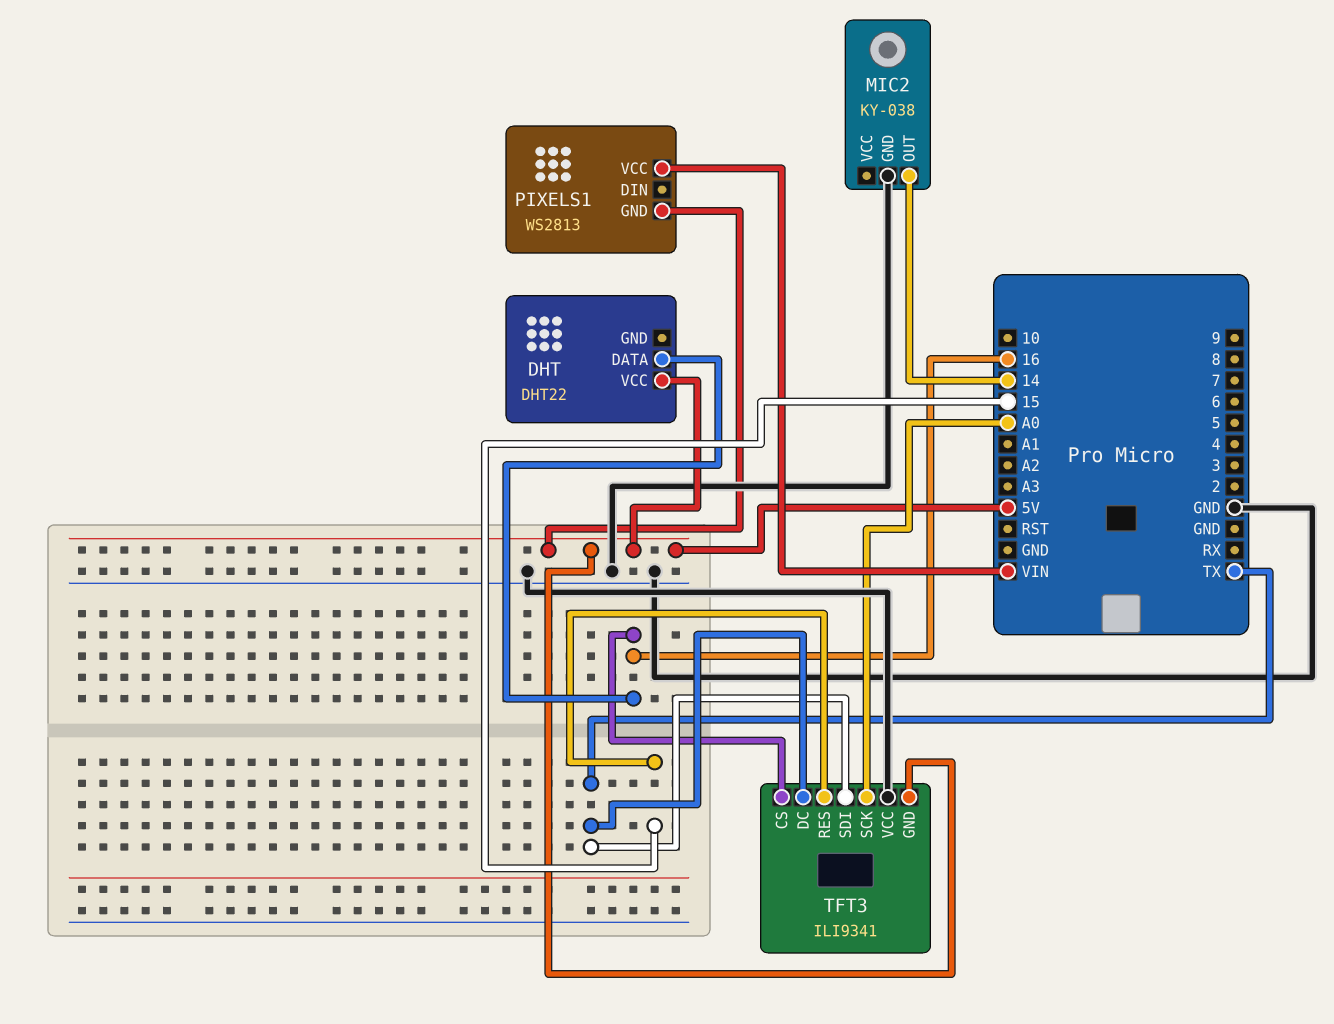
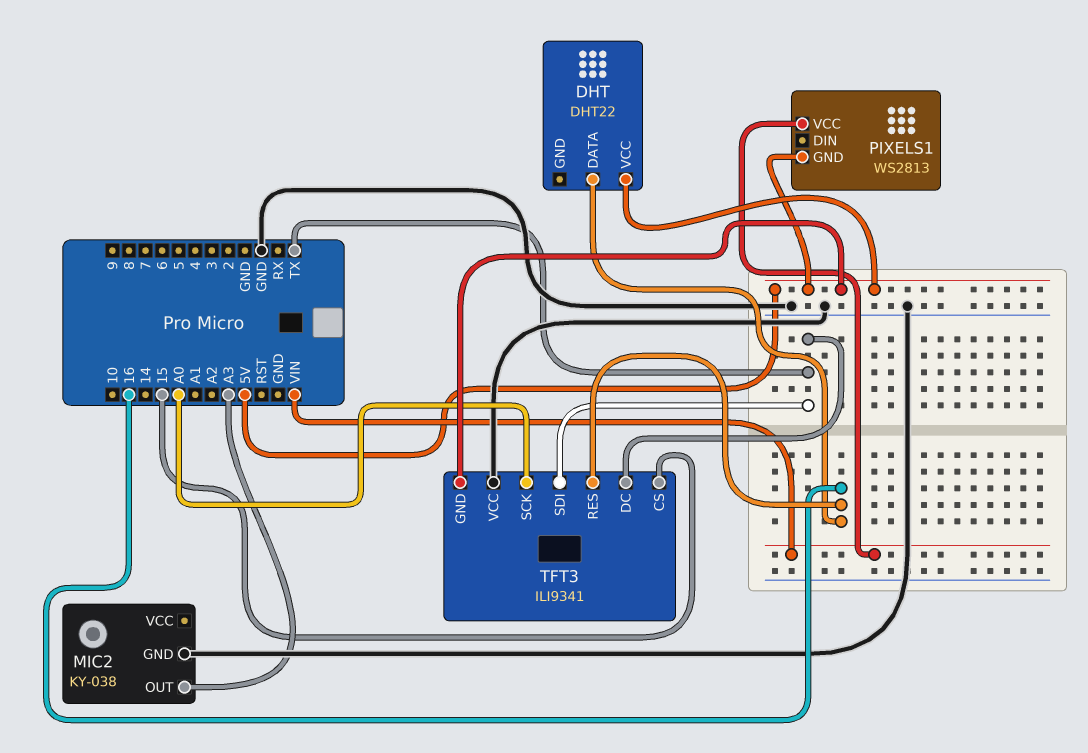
MIC2 pin OUT: 14 -> A3
TFT3 pin CS: 16 -> 15
TFT3 pin RES: 15 -> 16

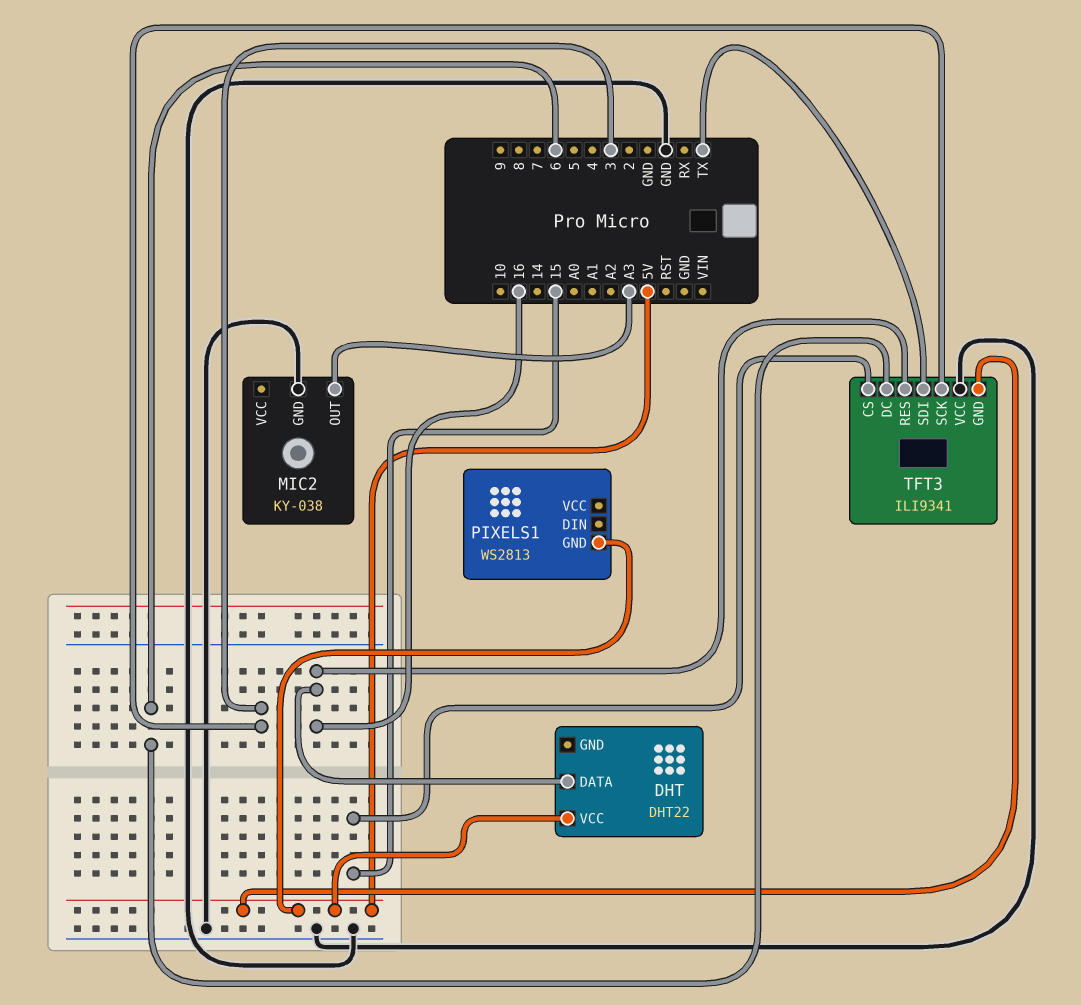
PIXELS1 pin VCC: VIN -> none
TFT3 pin DC: TX -> 6
TFT3 pin SCK: A0 -> 3

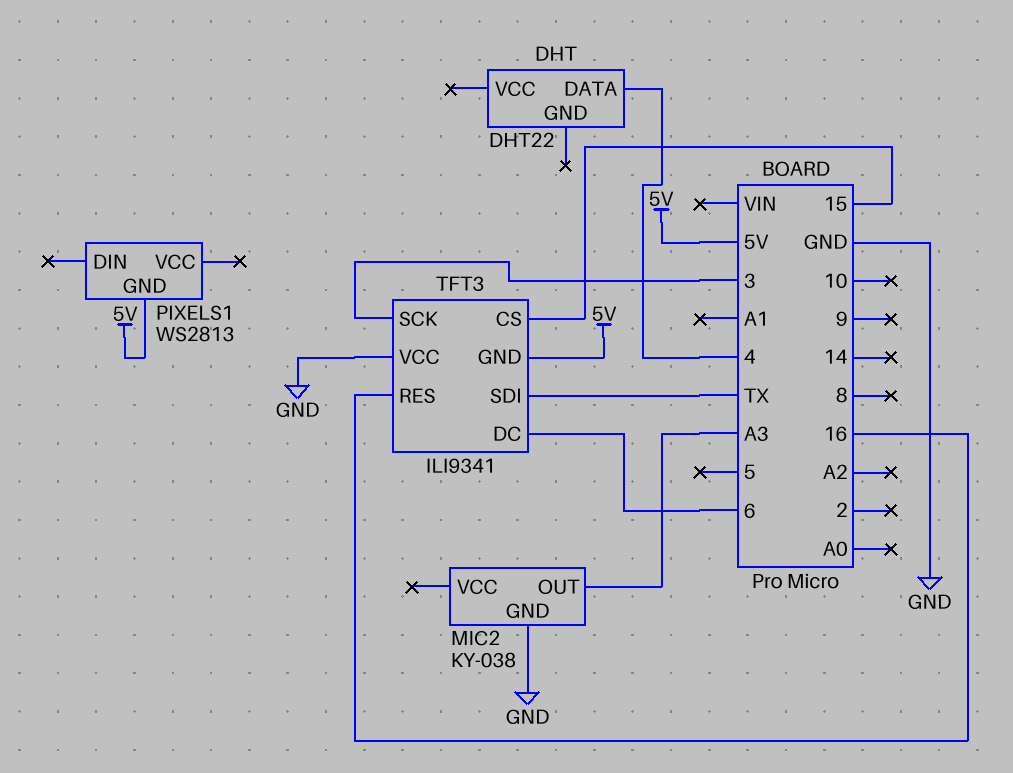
DHT pin DATA: 16 -> 4
DHT pin VCC: 5V -> none

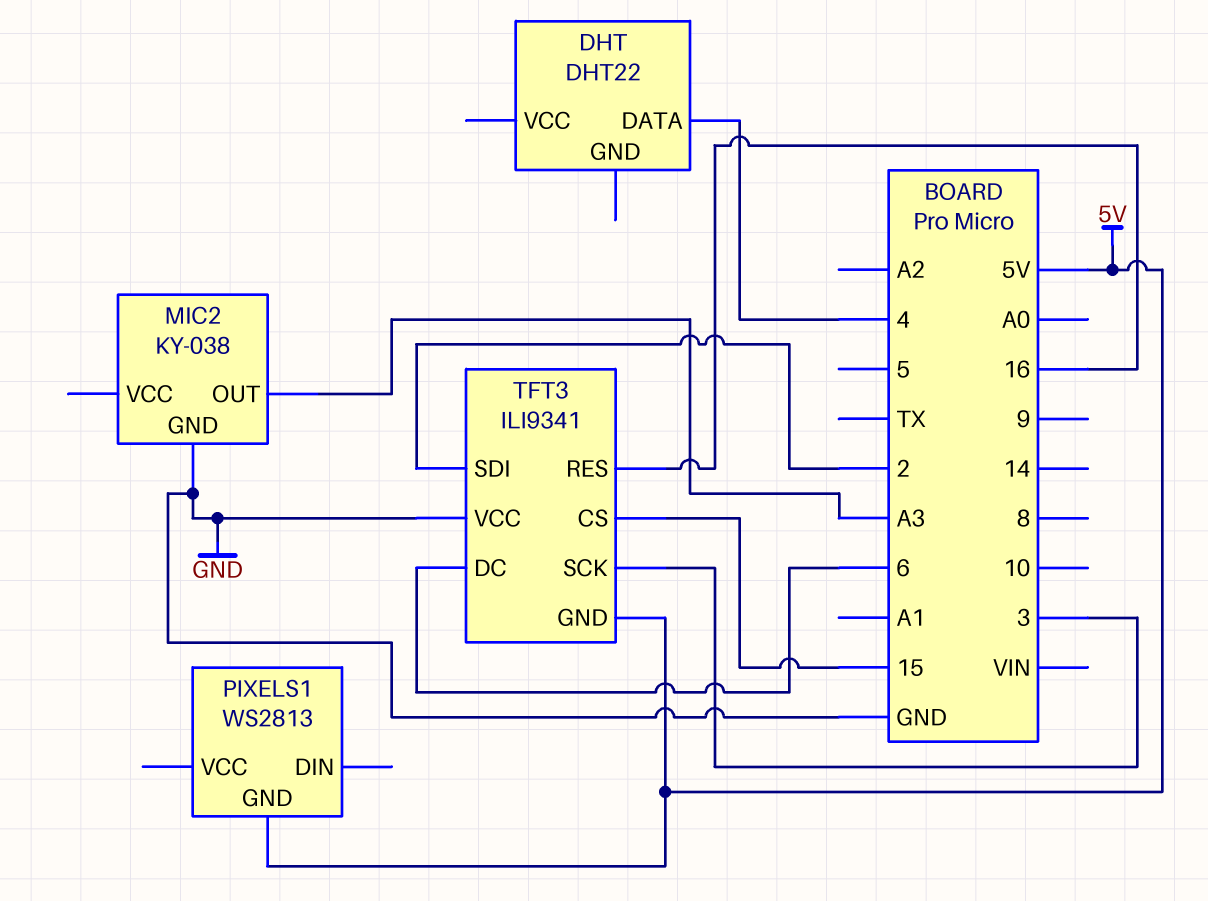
TFT3 pin SDI: TX -> 2

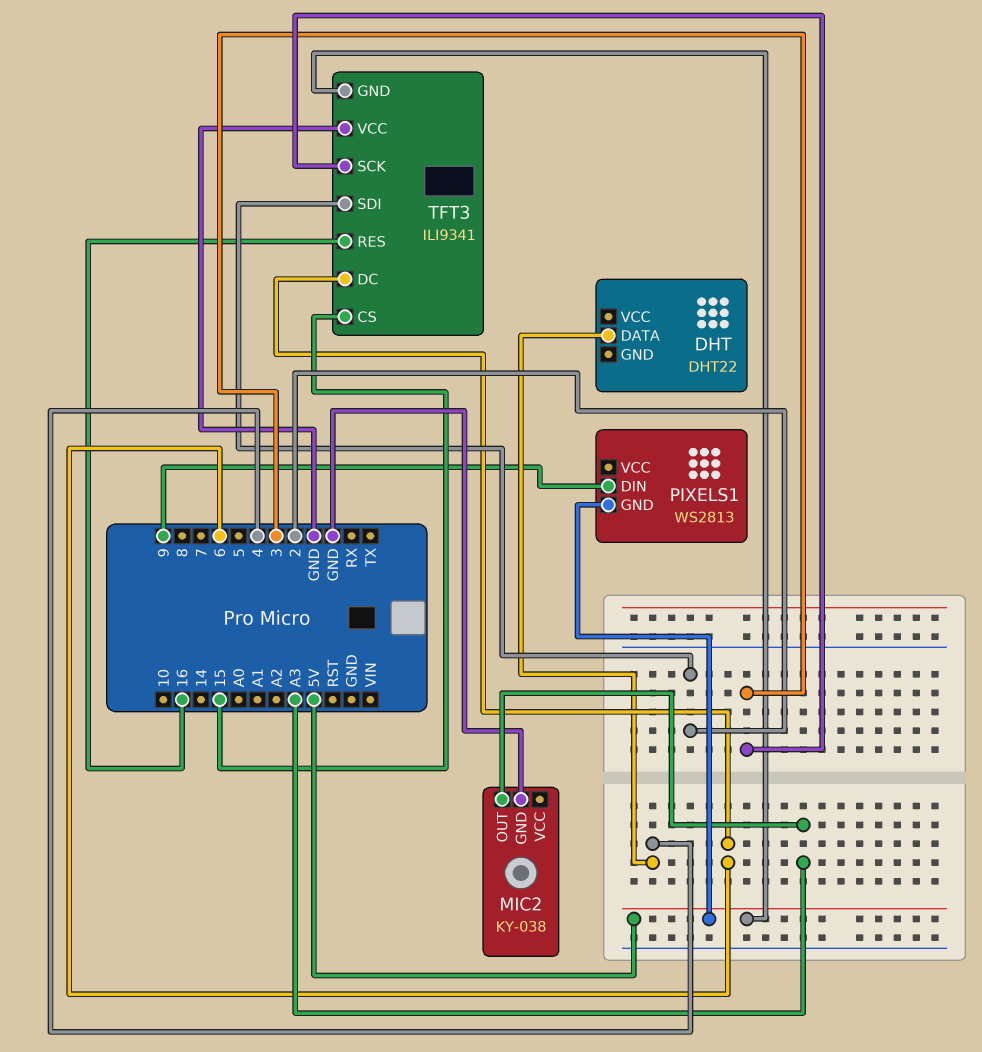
PIXELS1 pin DIN: none -> 9

